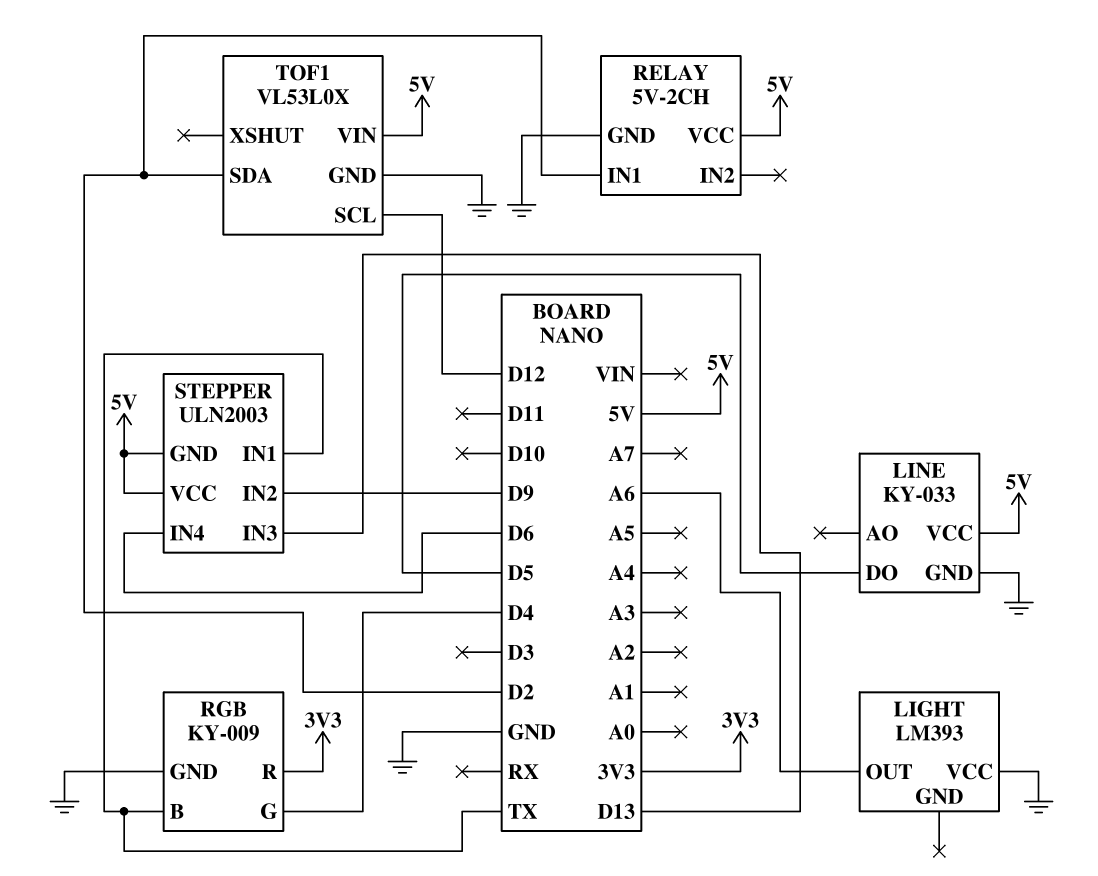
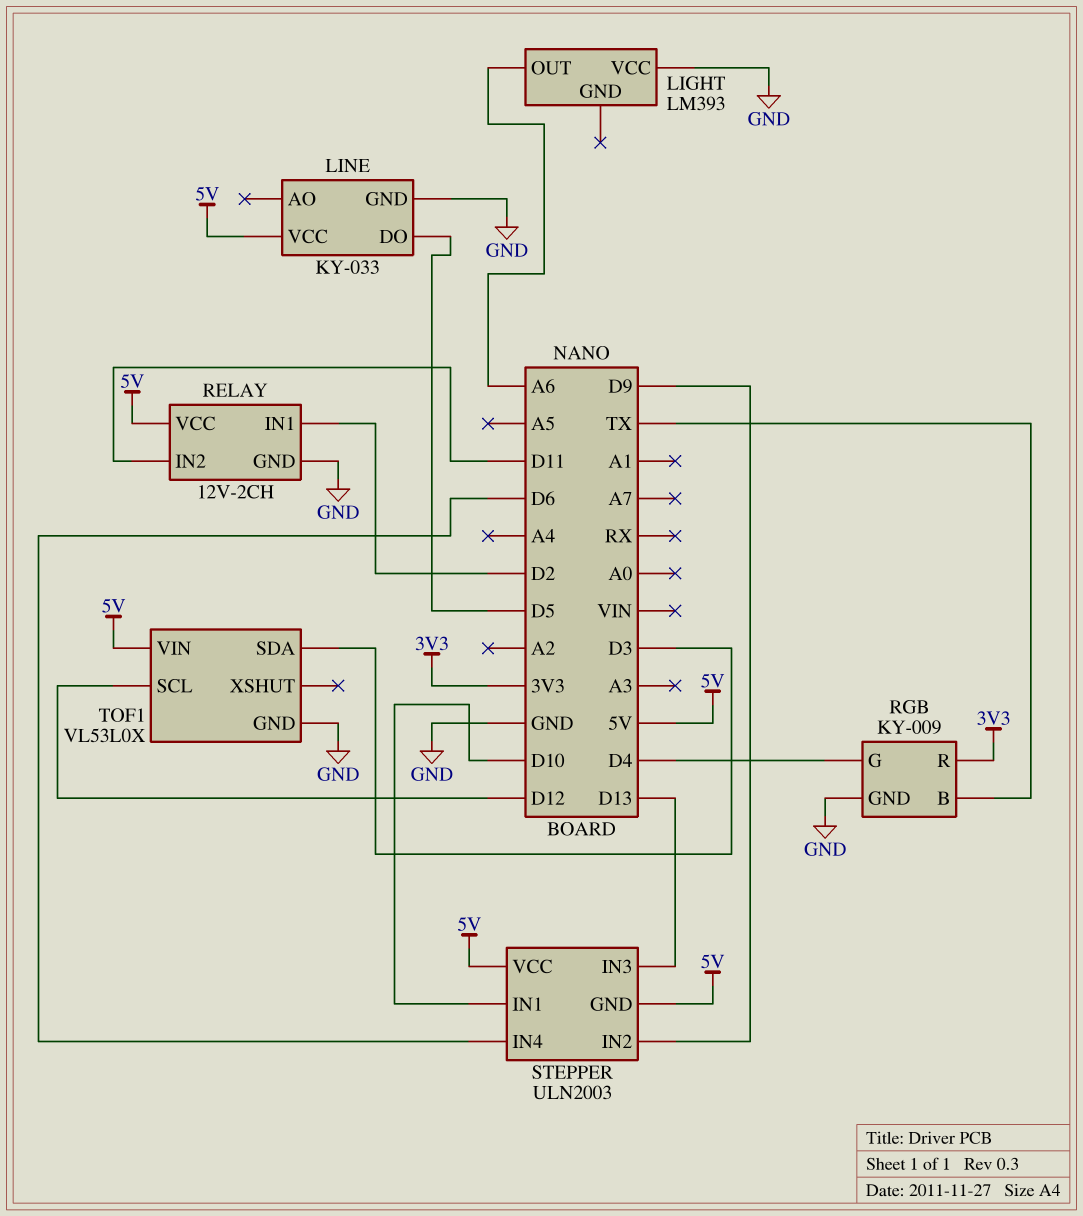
RELAY: 5V-2CH -> 12V-2CH
RELAY pin IN2: none -> D11
STEPPER pin IN1: TX -> D10
TOF1 pin SDA: D2 -> D3

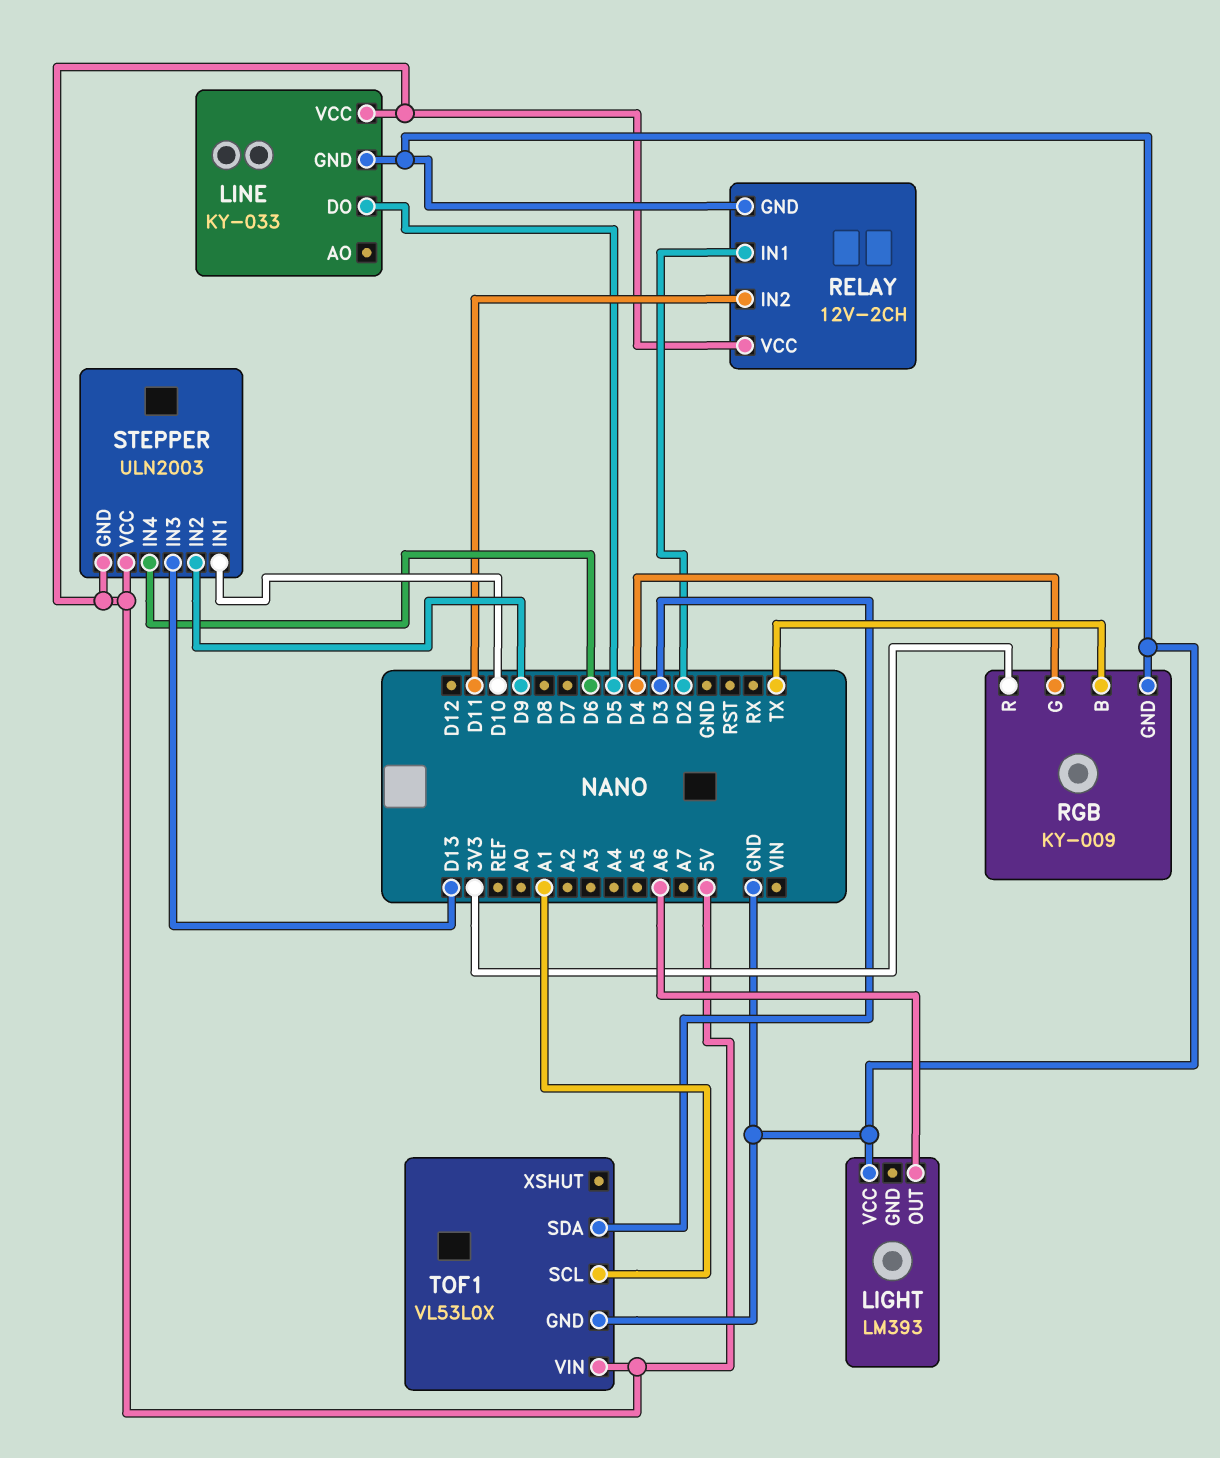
TOF1 pin SCL: D12 -> A1

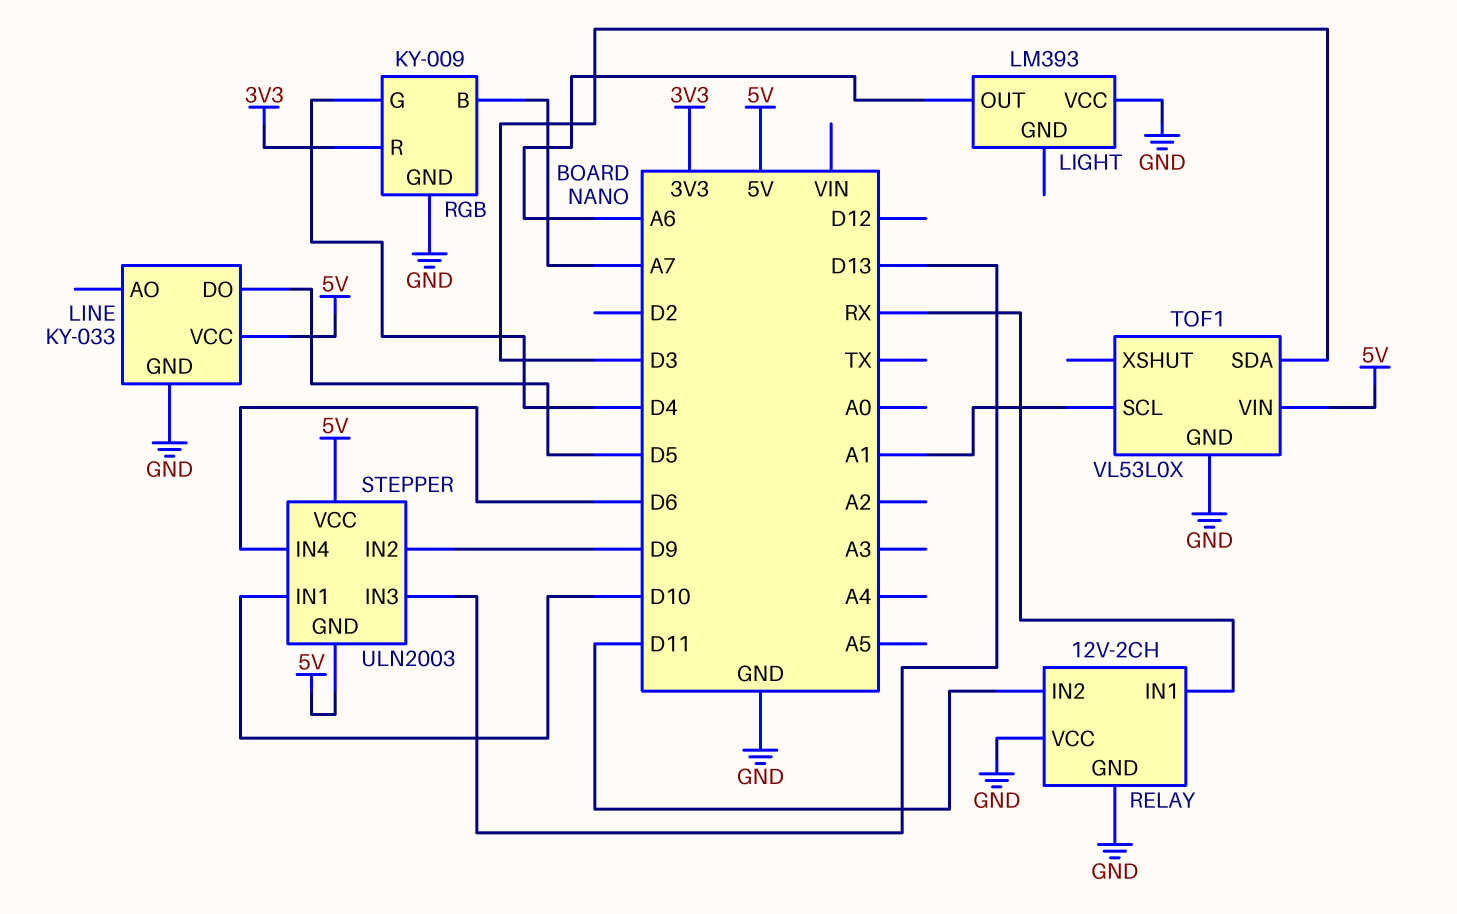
RELAY pin IN1: D2 -> RX
RELAY pin VCC: 5V -> GND
RGB pin B: TX -> A7

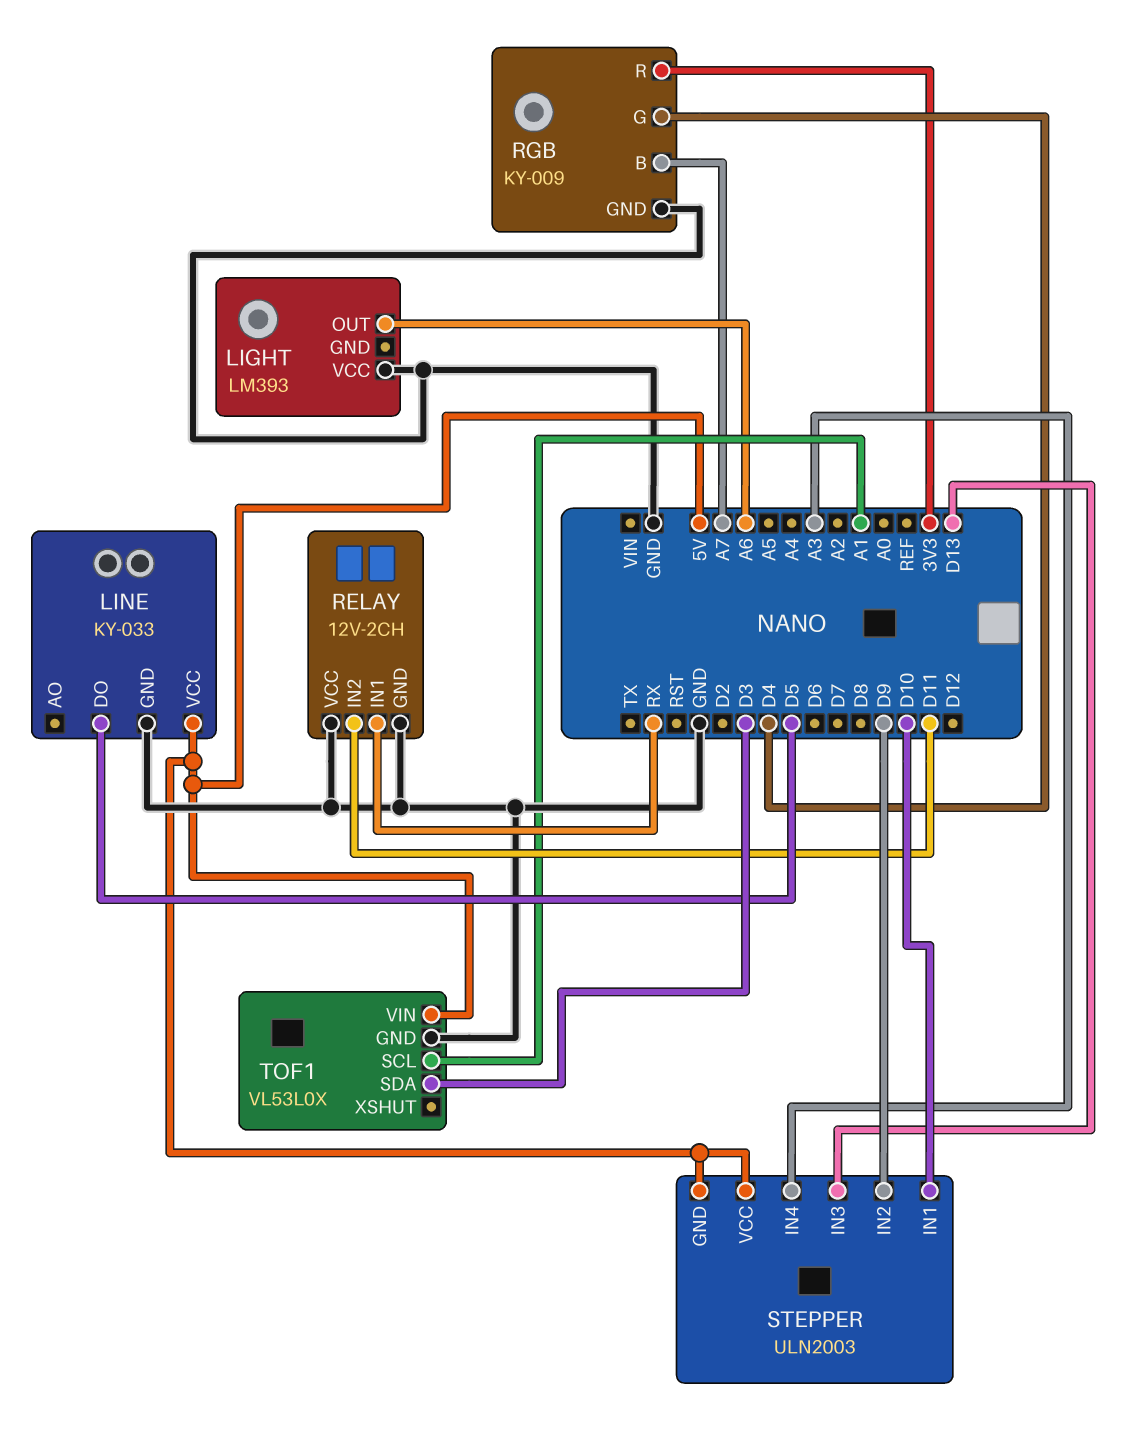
STEPPER pin IN4: D6 -> A3

